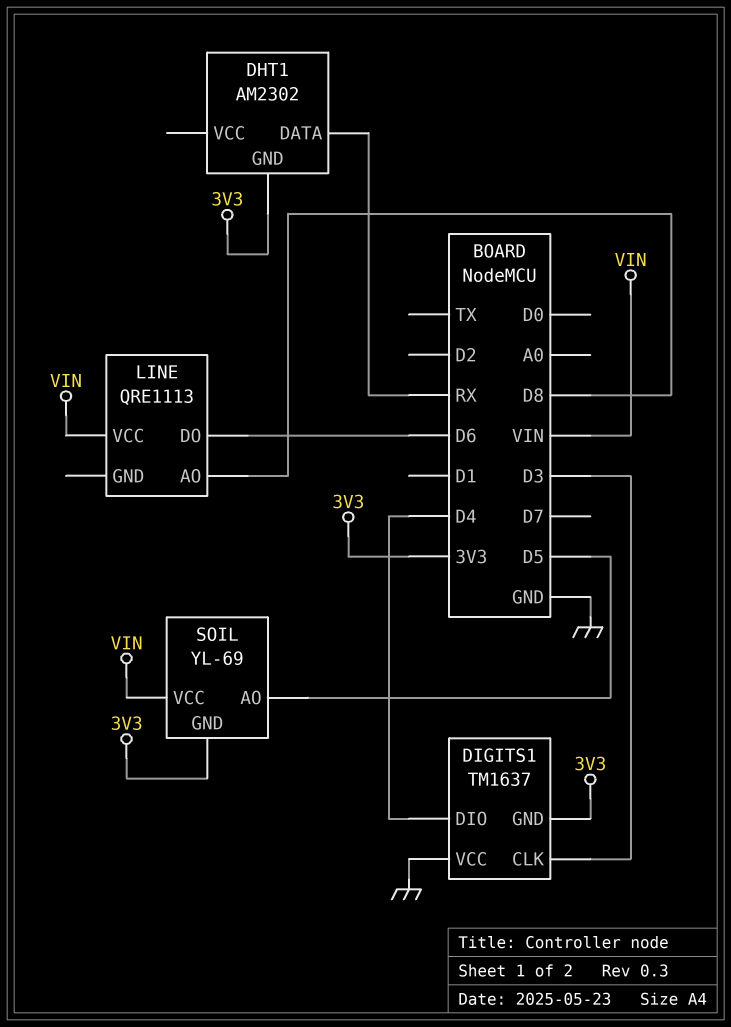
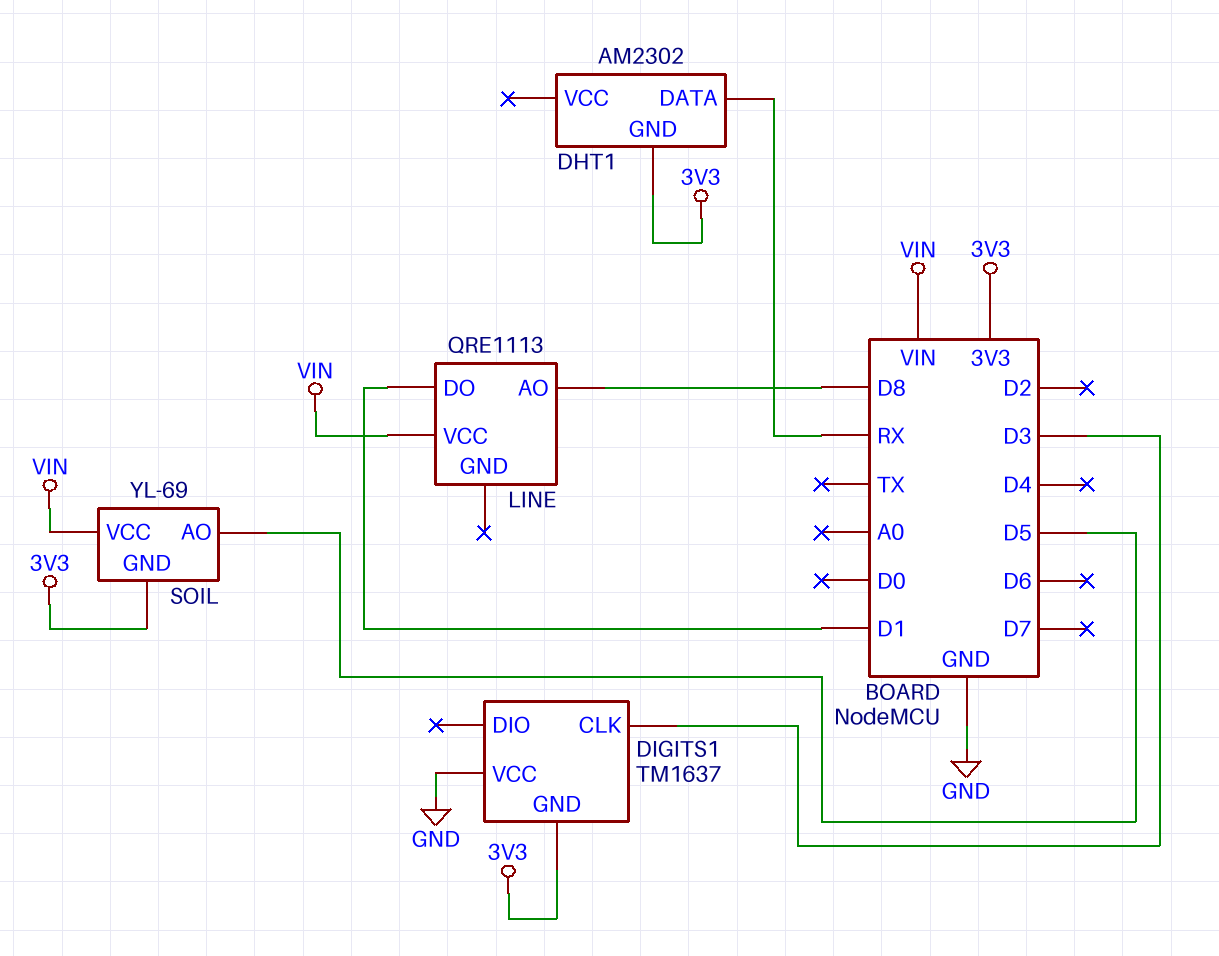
DIGITS1 pin DIO: D4 -> none
LINE pin DO: D6 -> D1

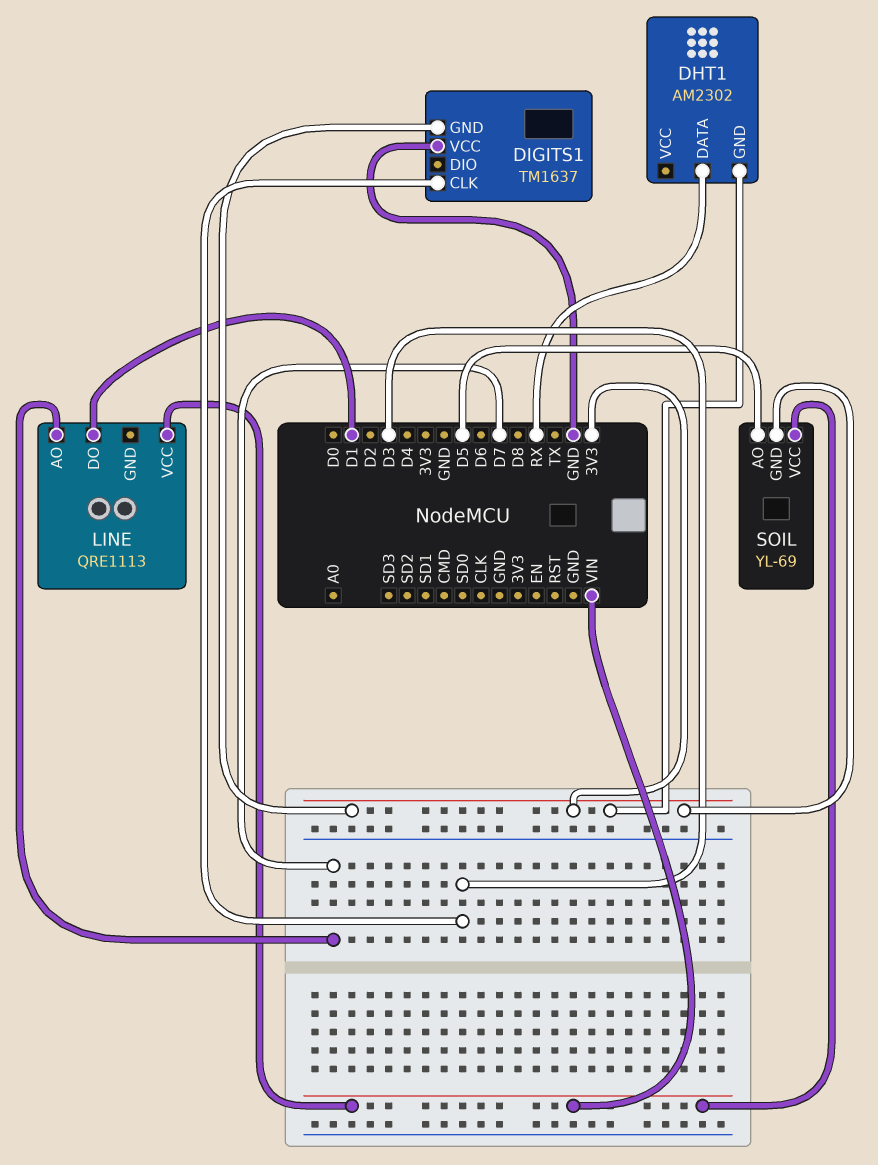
LINE pin AO: D8 -> D7

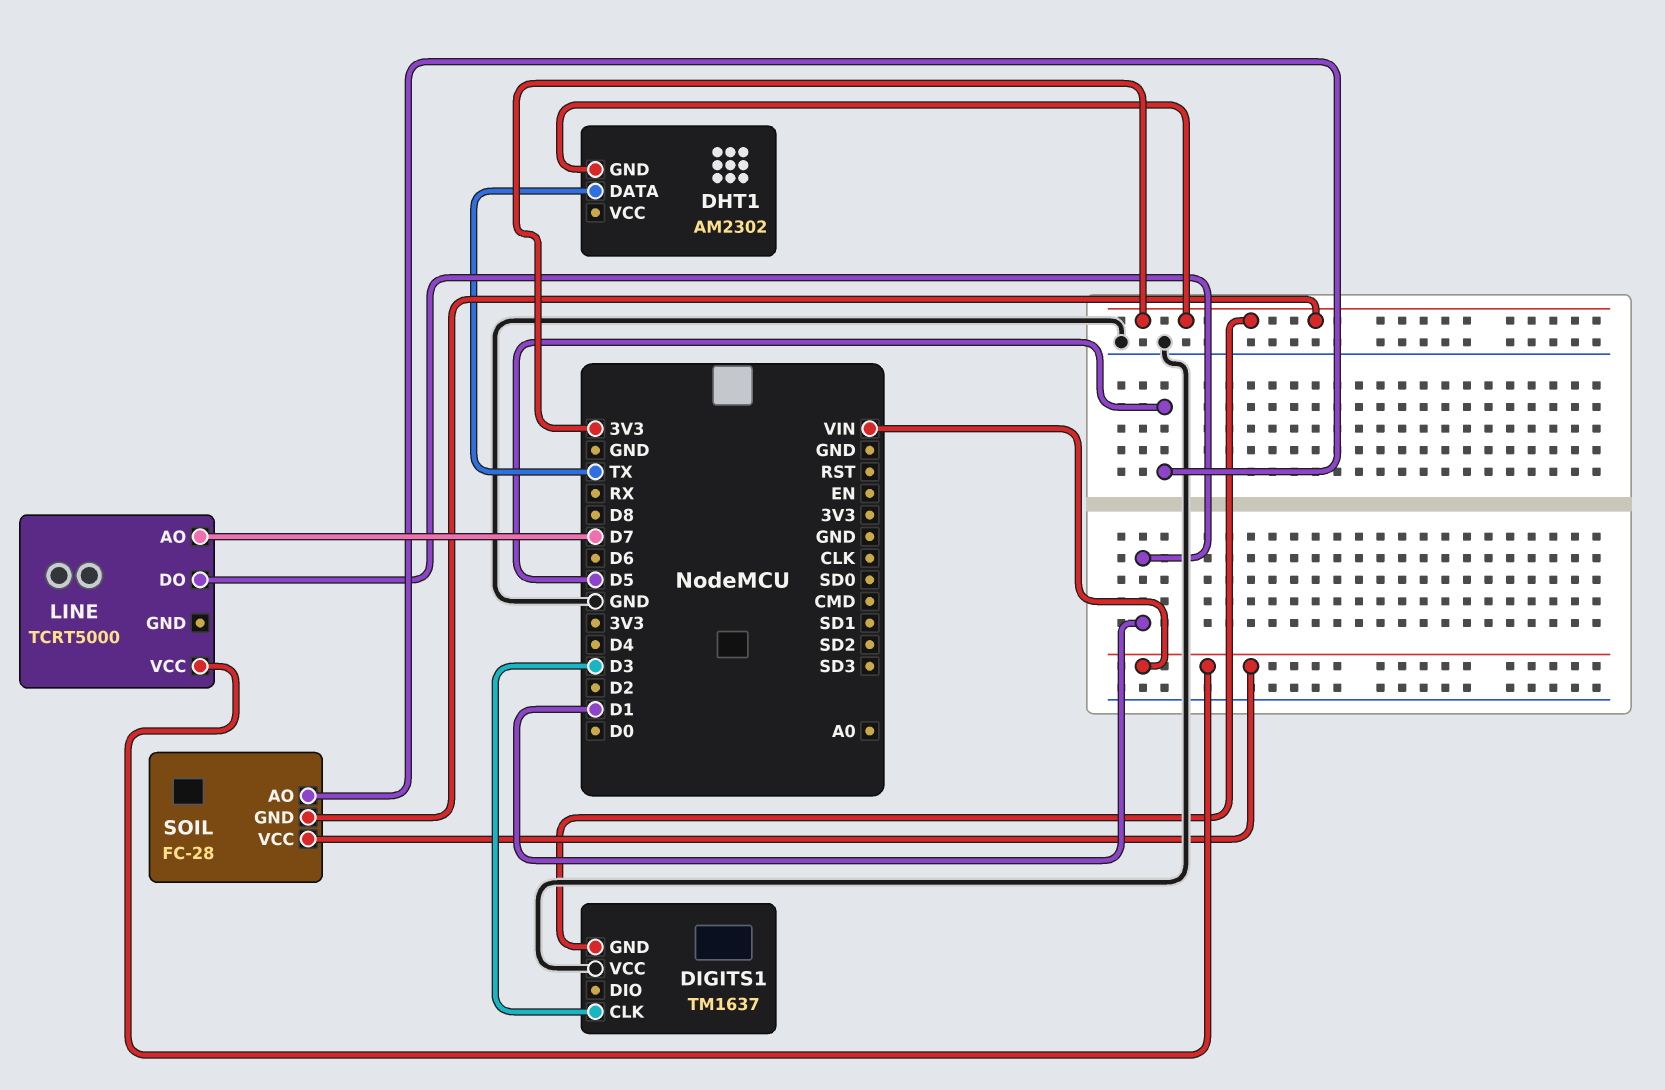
DHT1 pin DATA: RX -> TX
LINE: QRE1113 -> TCRT5000
SOIL: YL-69 -> FC-28

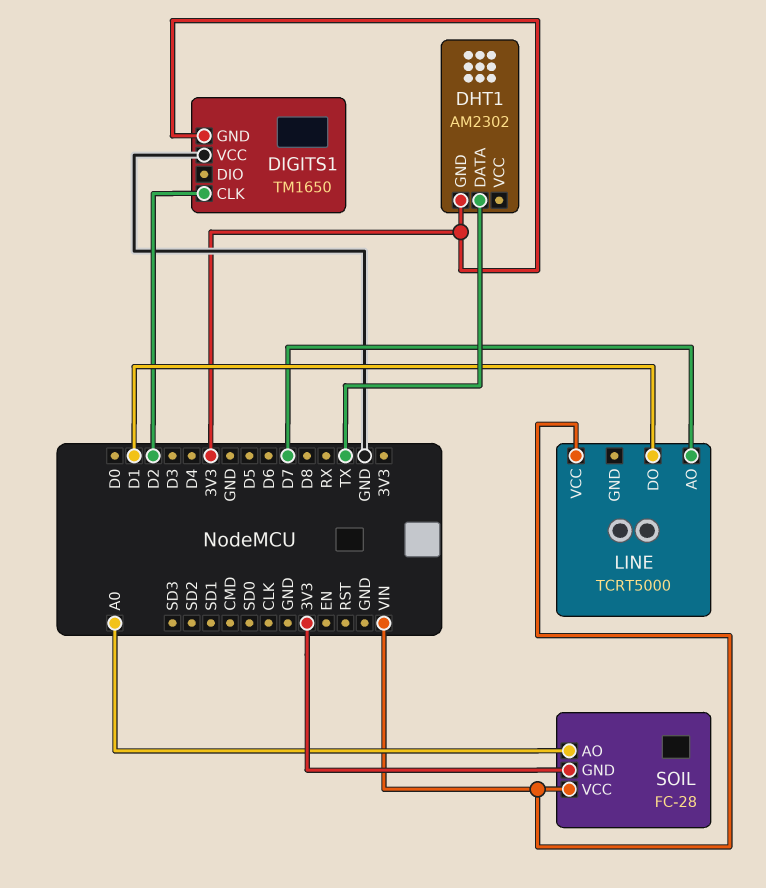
DIGITS1: TM1637 -> TM1650
DIGITS1 pin CLK: D3 -> D2
SOIL pin AO: D5 -> A0

